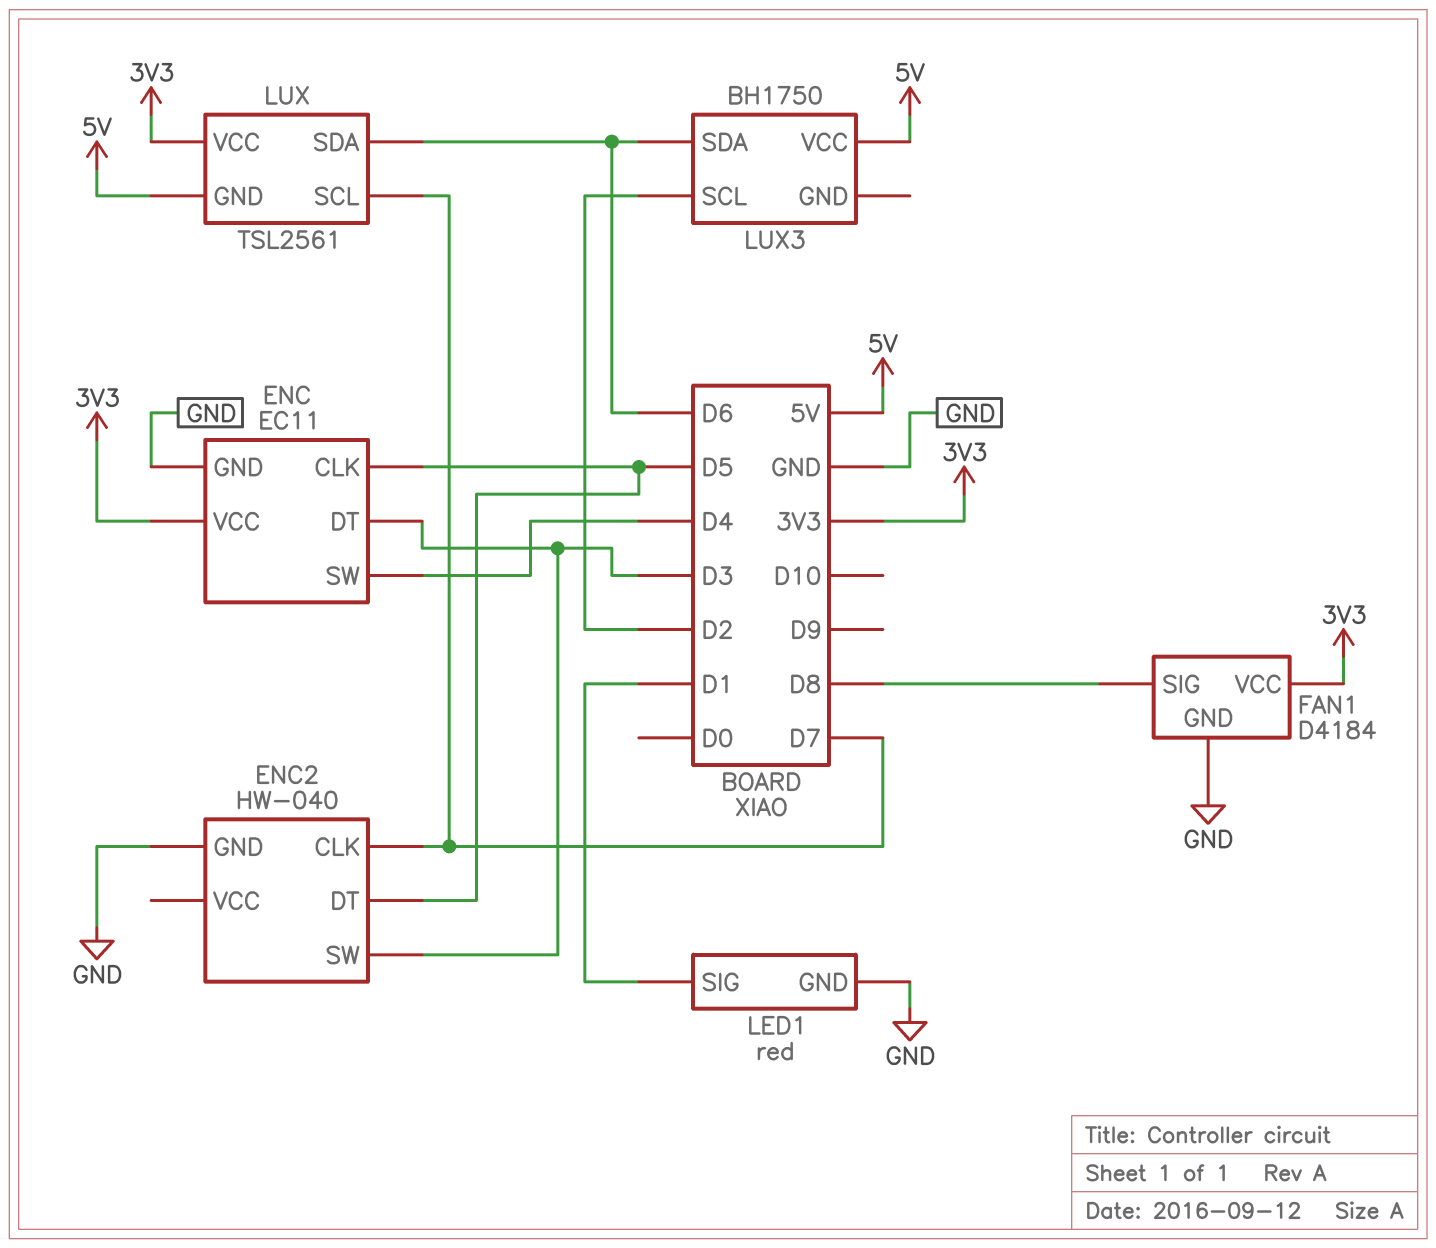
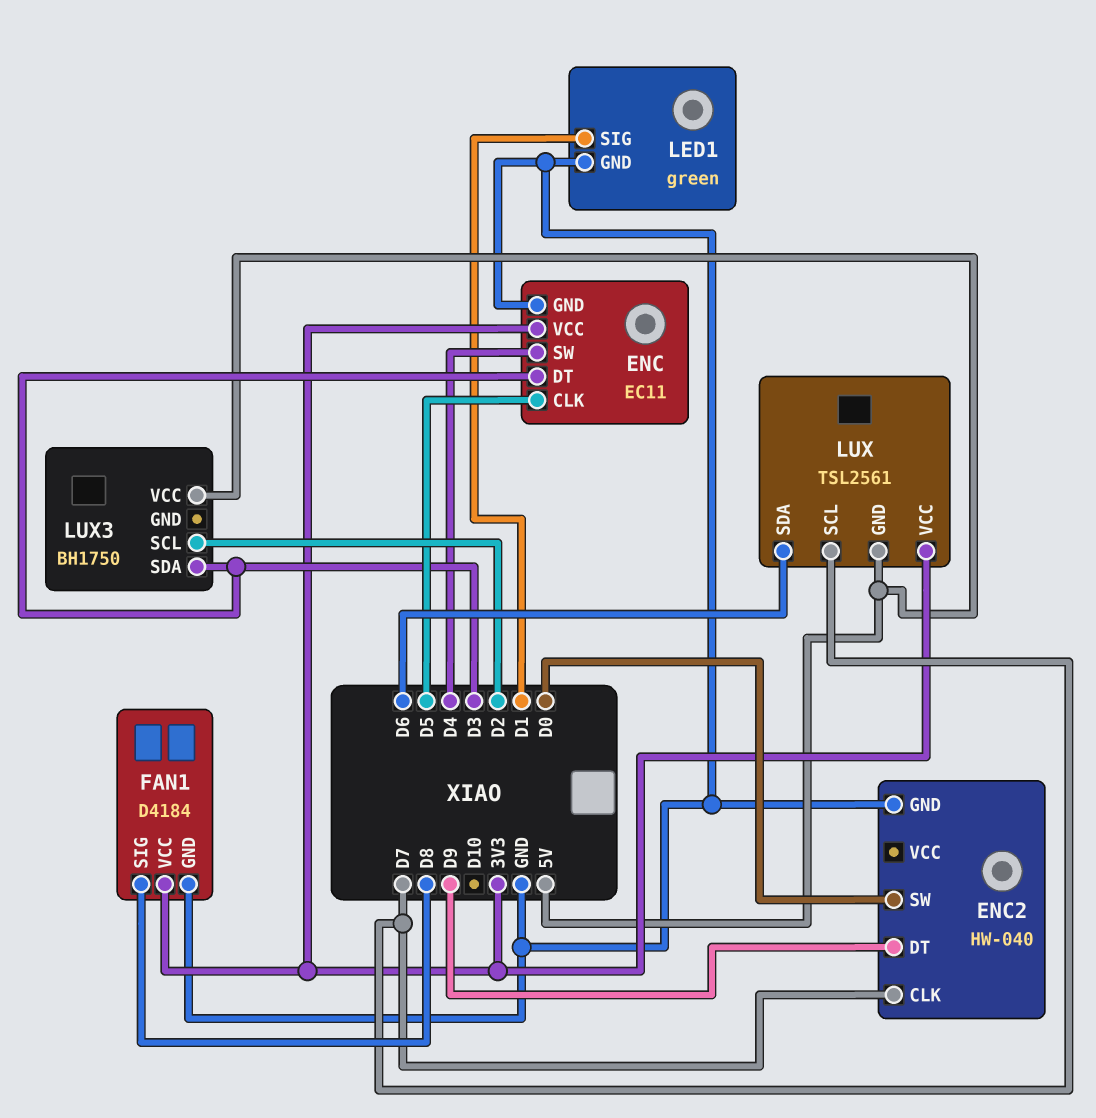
ENC2 pin DT: D5 -> D9
ENC2 pin SW: D3 -> D0
LED1: red -> green
LUX3 pin SDA: D6 -> D3

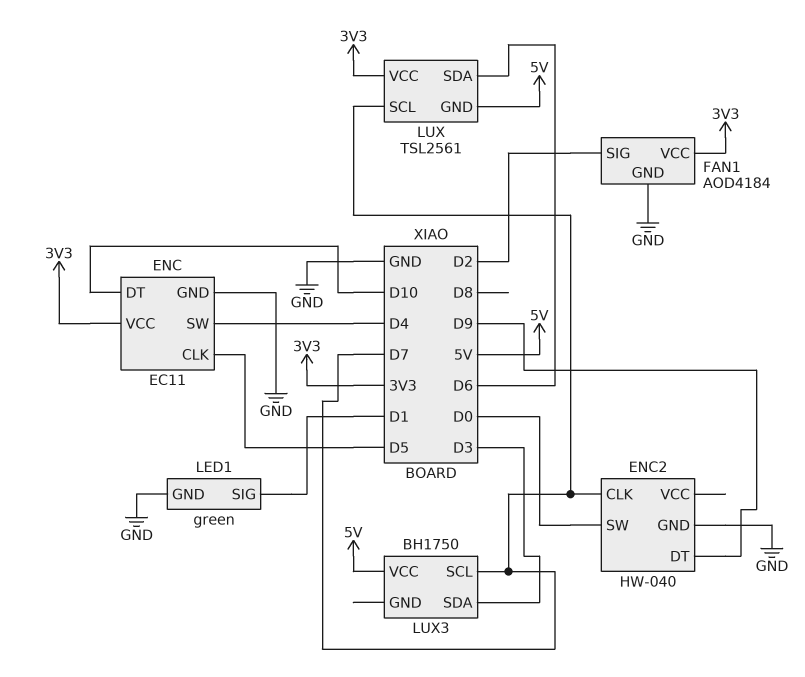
ENC pin DT: D3 -> D10
FAN1: D4184 -> AOD4184
FAN1 pin SIG: D8 -> D2
LUX3 pin SCL: D2 -> D7

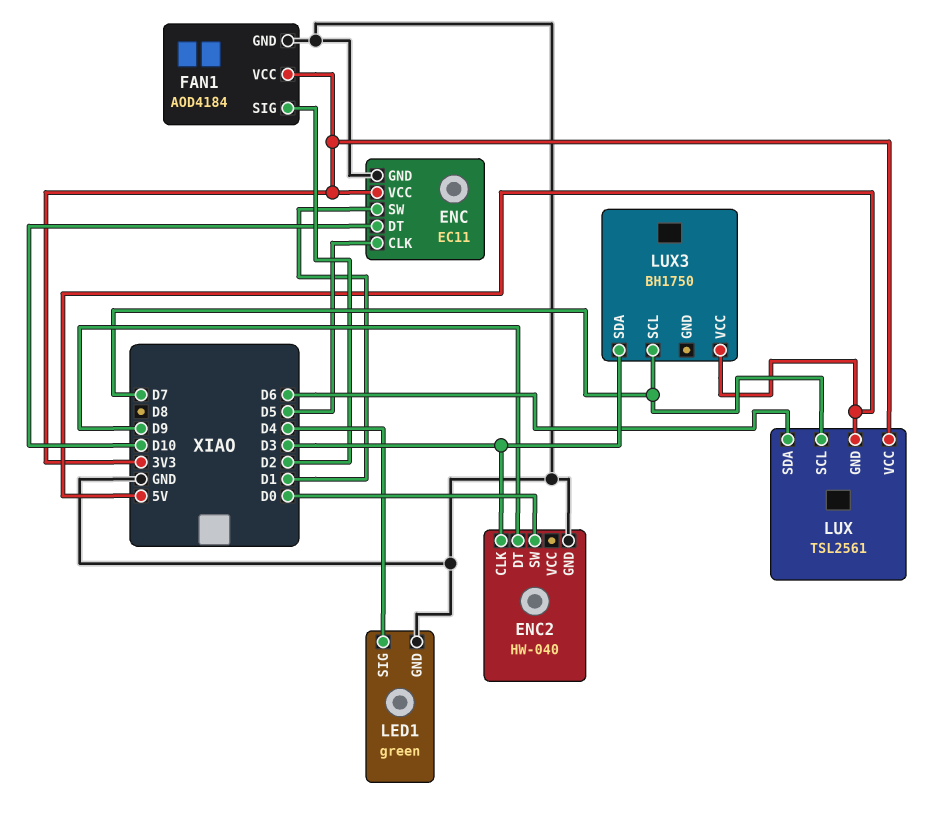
ENC pin SW: D4 -> D1
ENC2 pin CLK: D7 -> D3
LED1 pin SIG: D1 -> D4

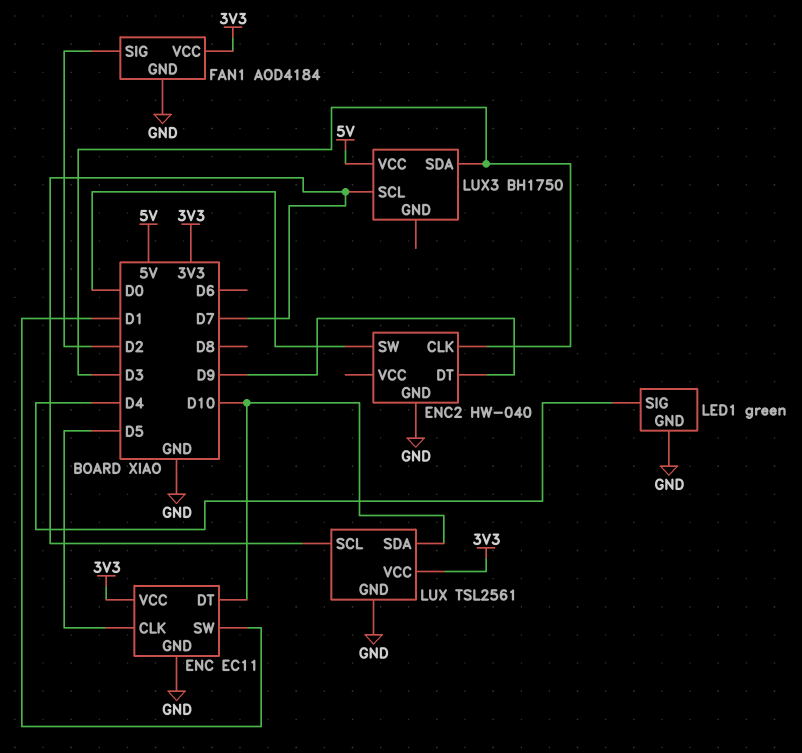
LUX pin GND: 5V -> GND
LUX pin SDA: D6 -> D10

